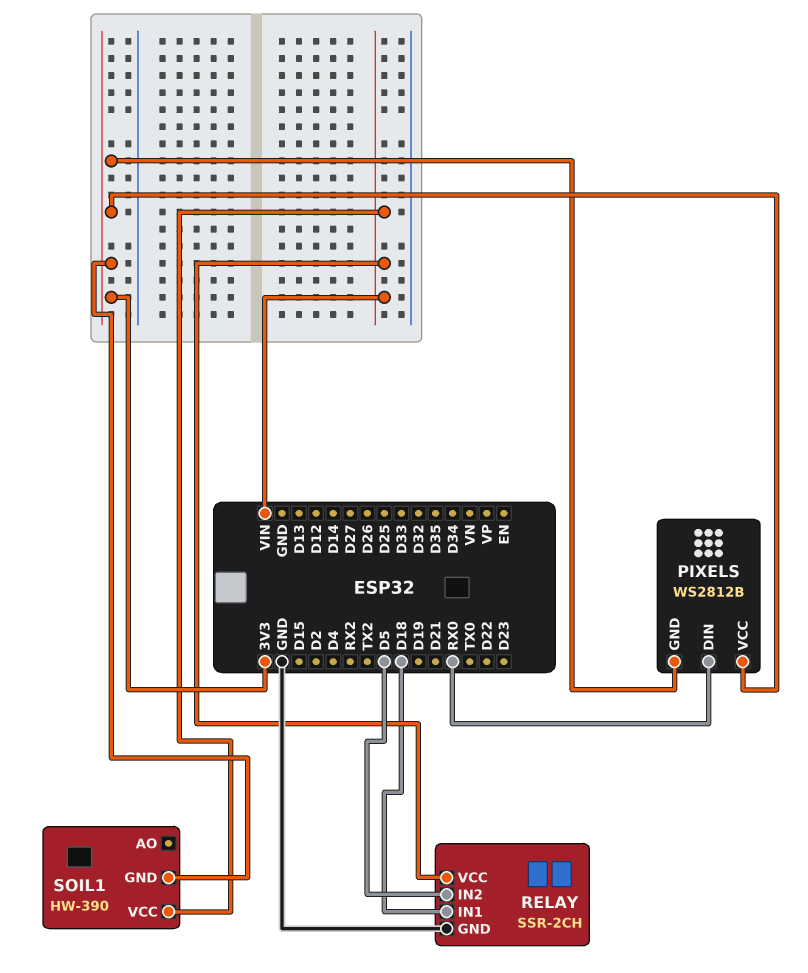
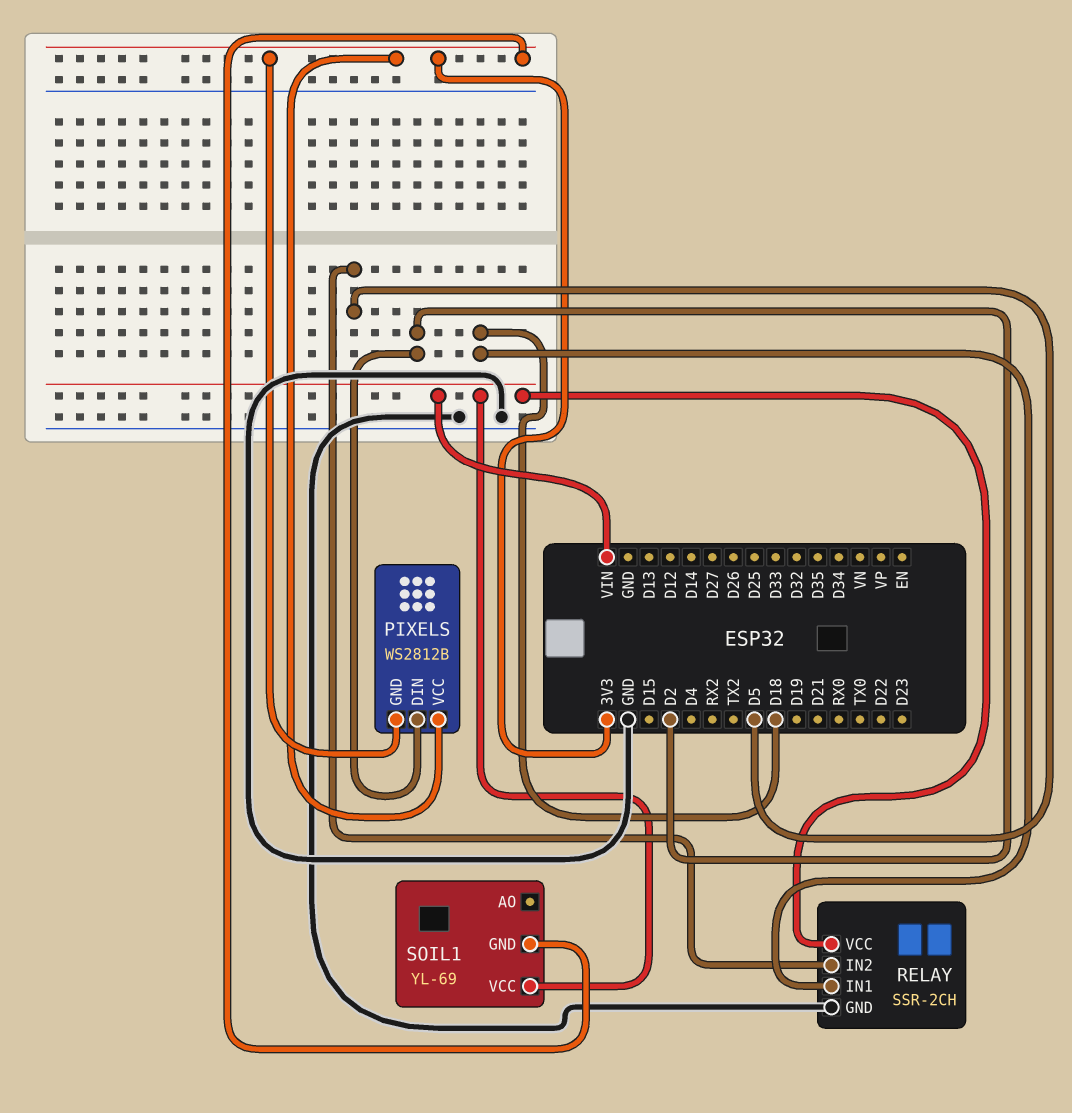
PIXELS pin DIN: RX0 -> D2
SOIL1: HW-390 -> YL-69

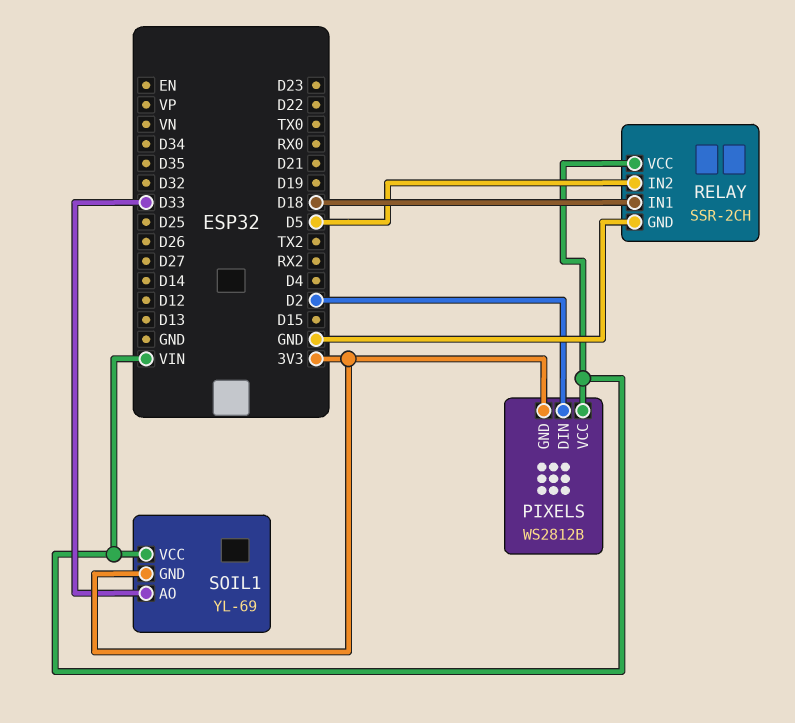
PIXELS pin VCC: 3V3 -> VIN
SOIL1 pin AO: none -> D33

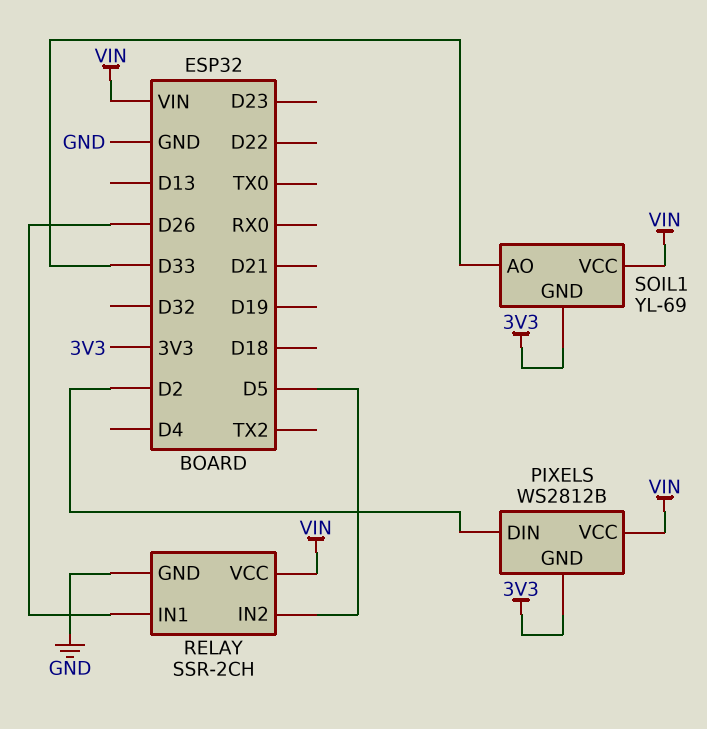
RELAY pin IN1: D18 -> D26

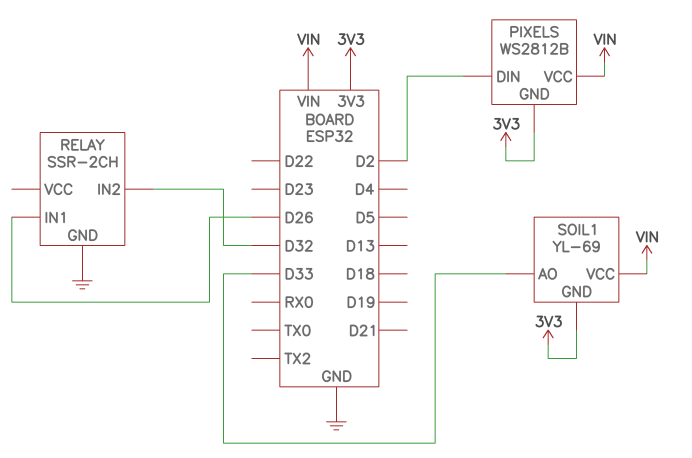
RELAY pin IN2: D5 -> D32
RELAY pin VCC: VIN -> none

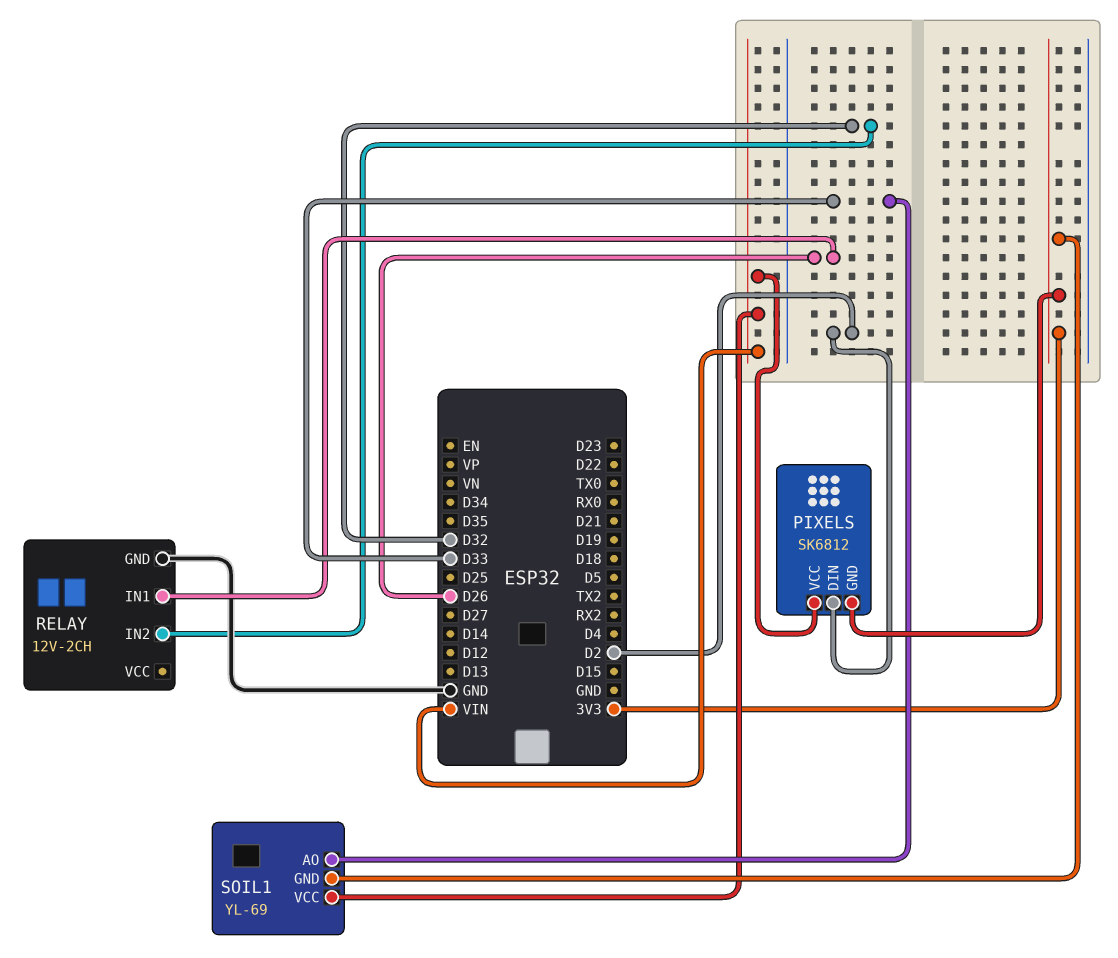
PIXELS: WS2812B -> SK6812
RELAY: SSR-2CH -> 12V-2CH

